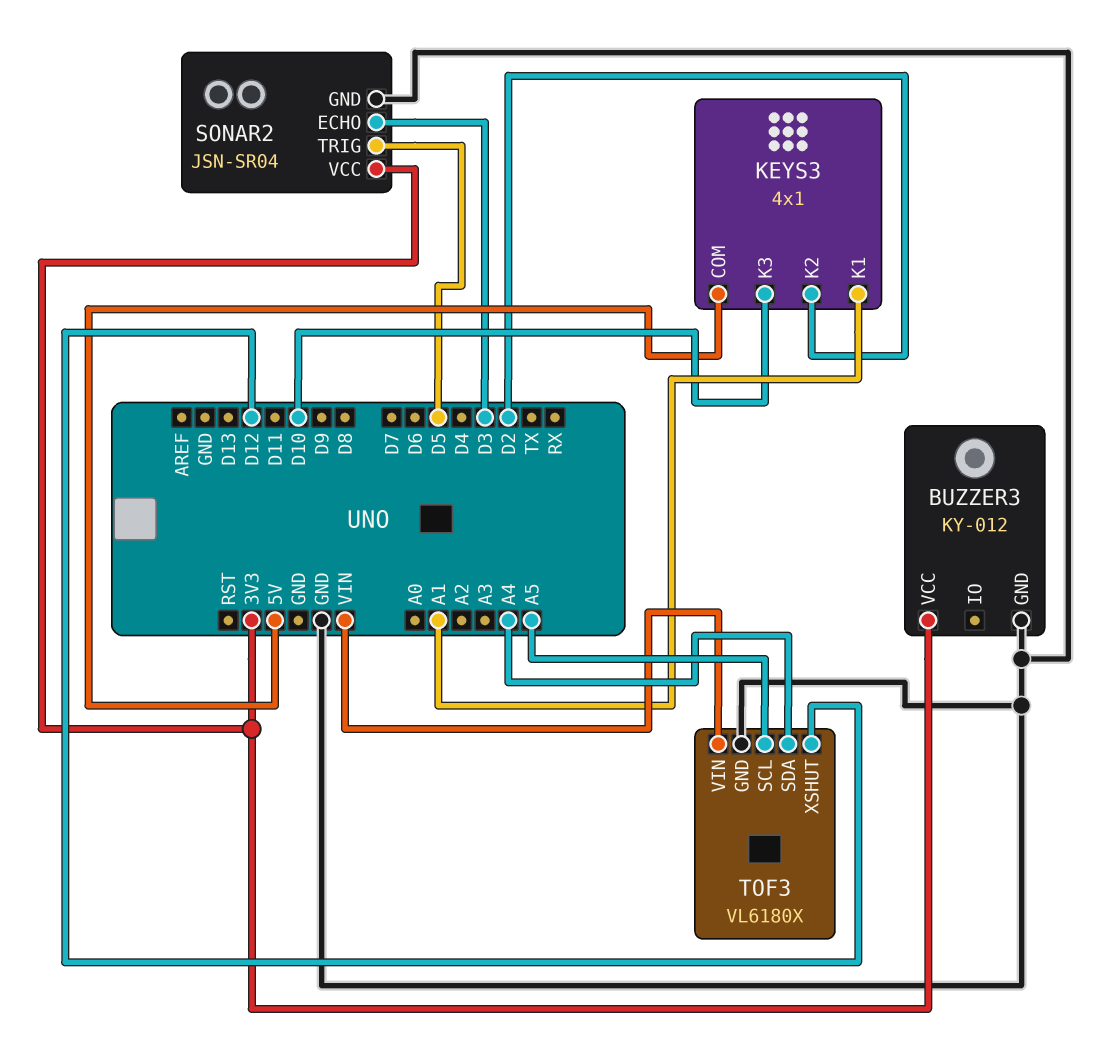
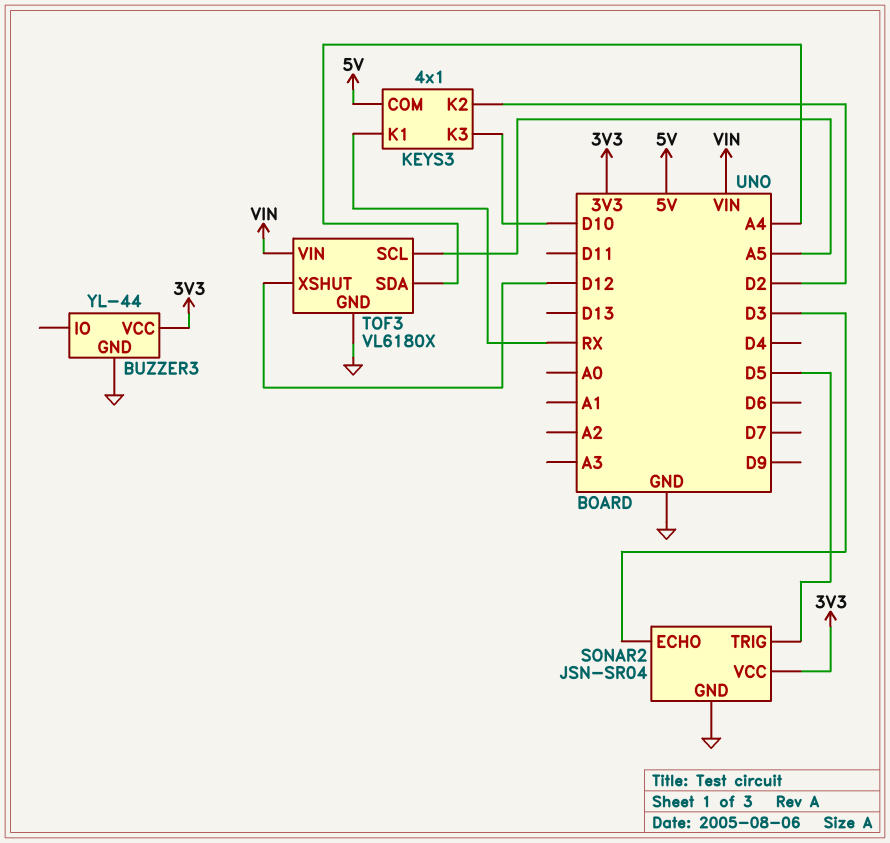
BUZZER3: KY-012 -> YL-44
KEYS3 pin K1: A1 -> RX

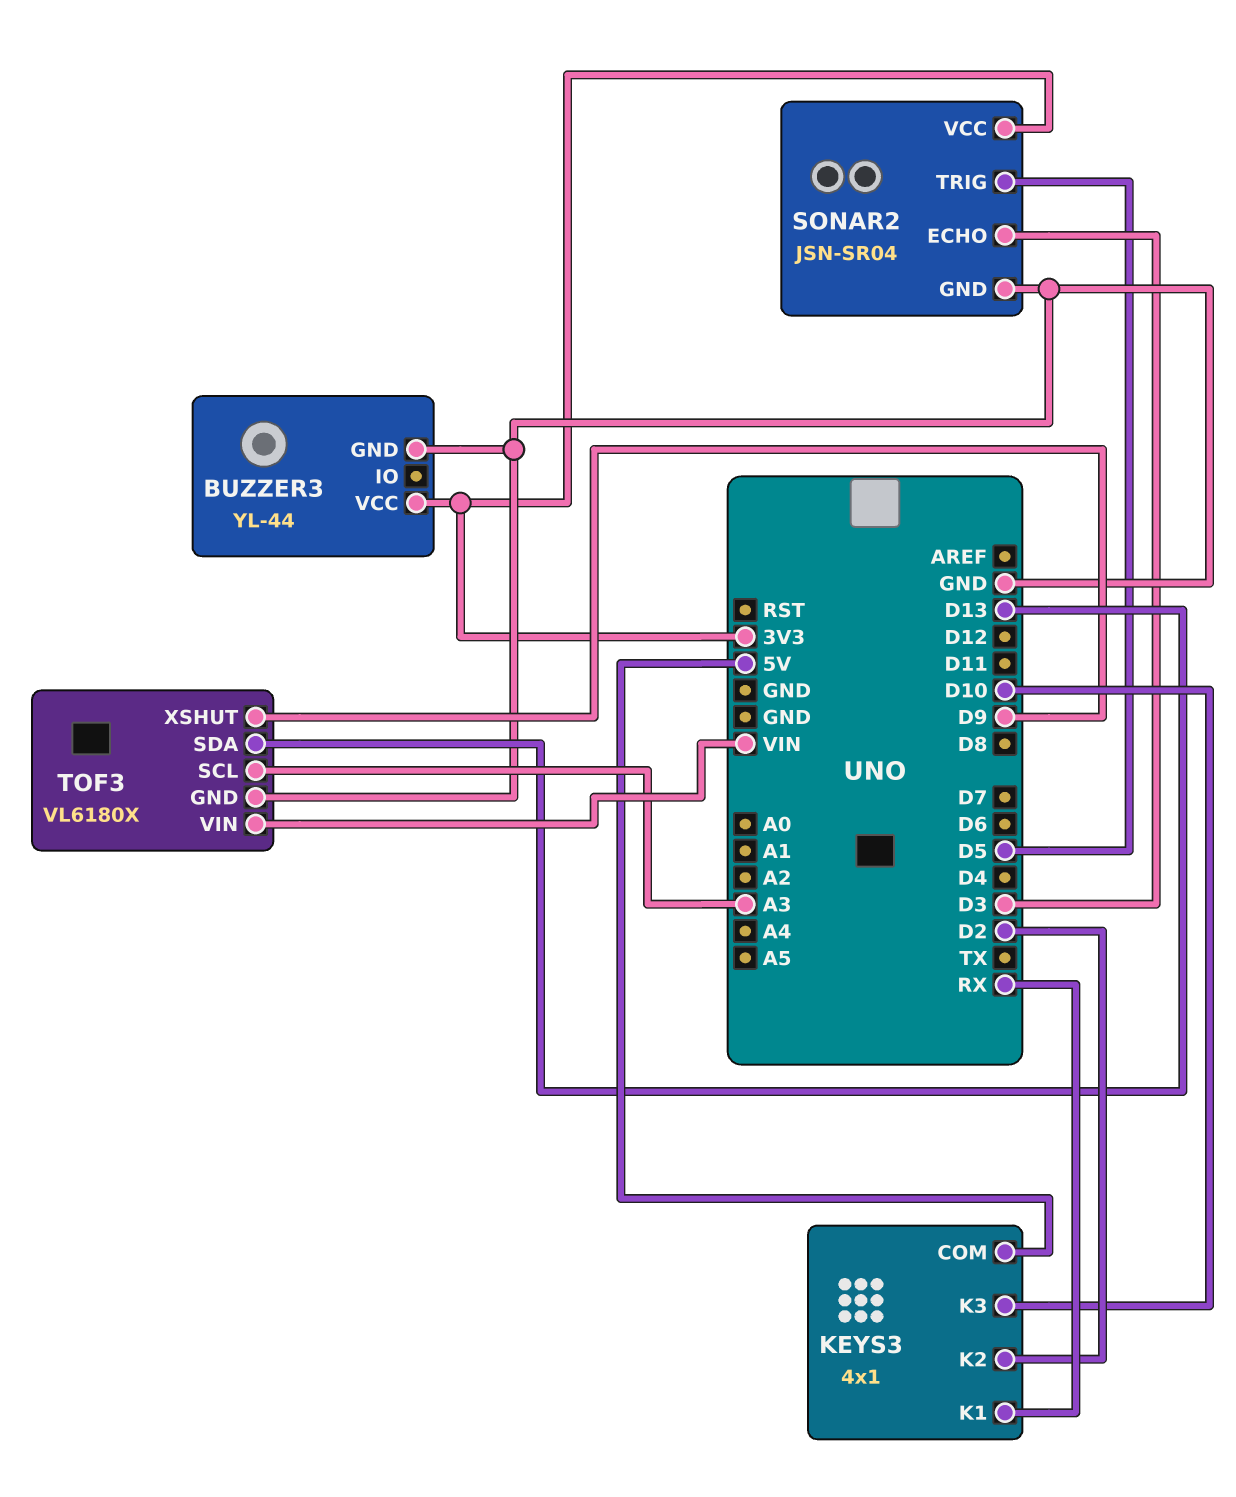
TOF3 pin SCL: A5 -> A3
TOF3 pin SDA: A4 -> D13
TOF3 pin XSHUT: D12 -> D9

